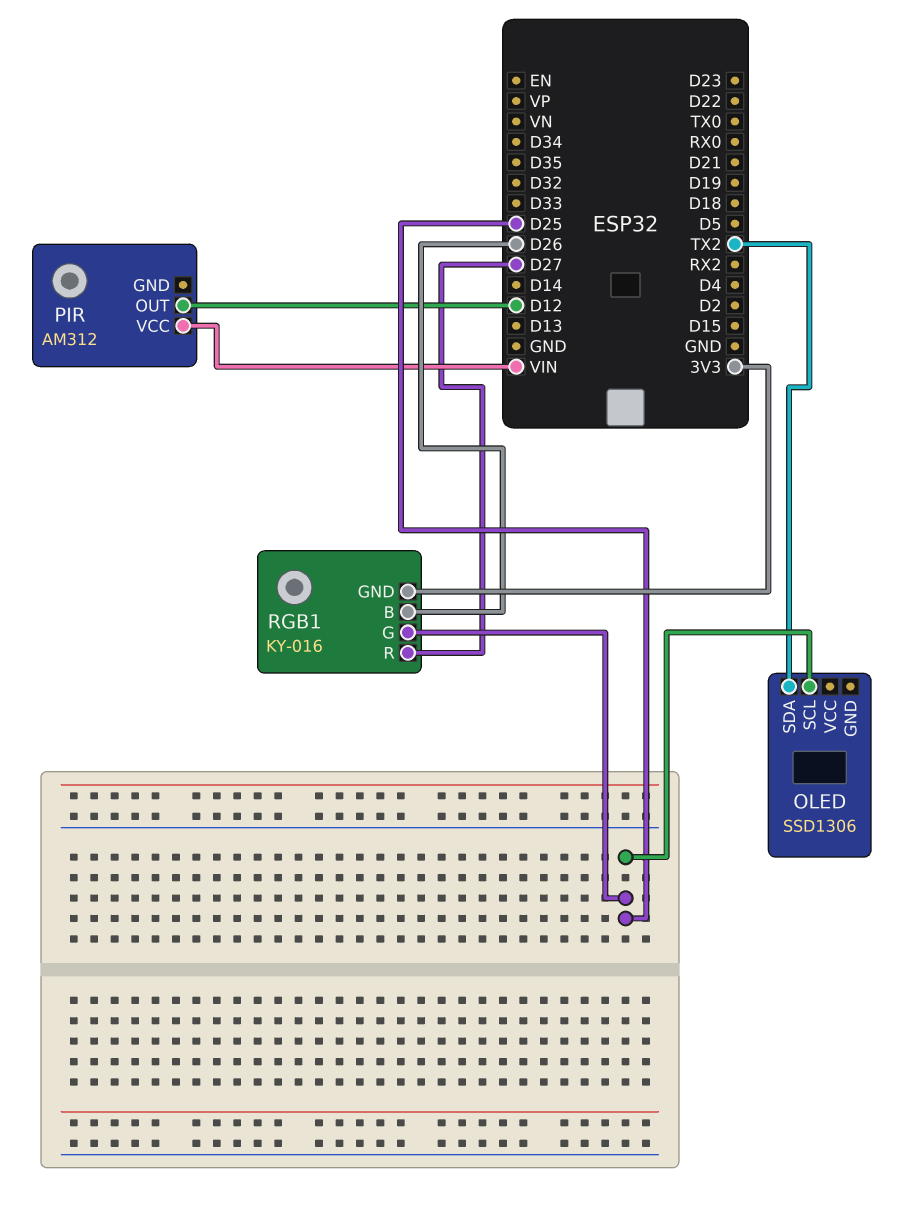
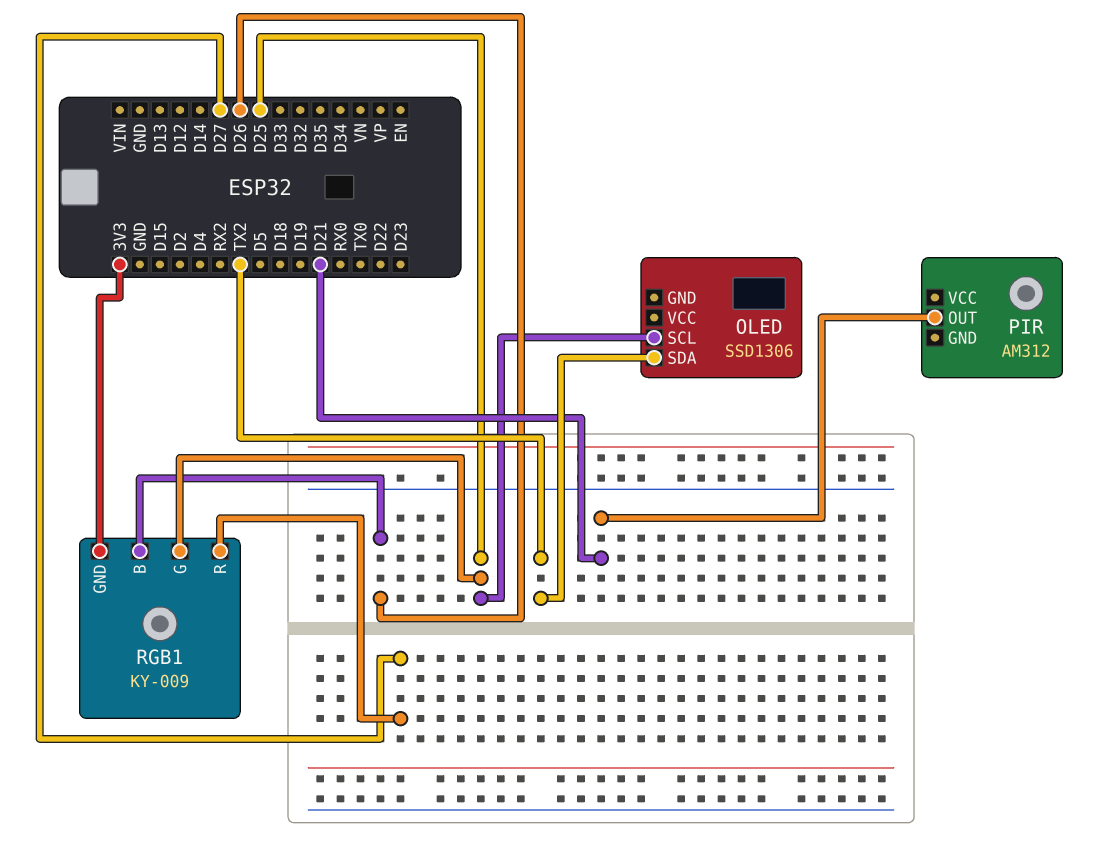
PIR pin OUT: D12 -> D21
PIR pin VCC: VIN -> none
RGB1: KY-016 -> KY-009

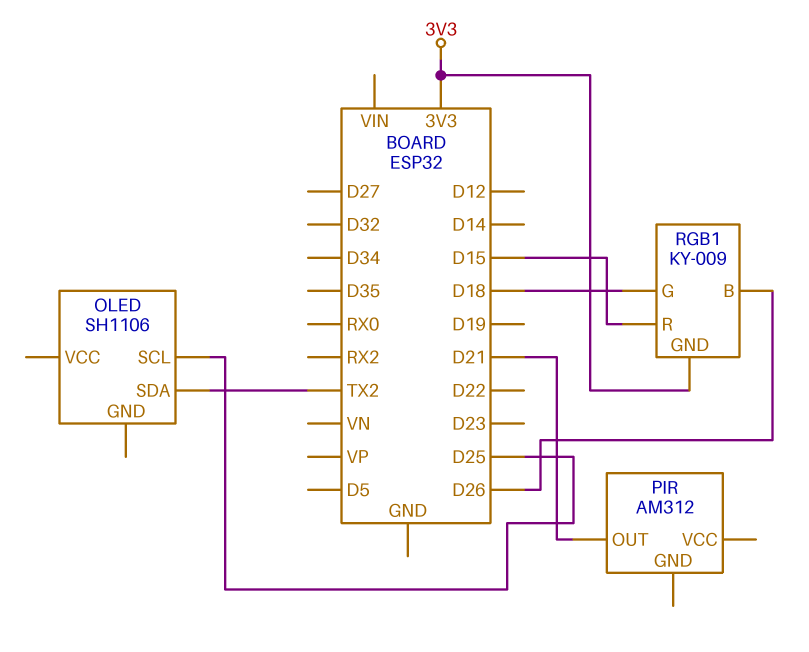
OLED: SSD1306 -> SH1106
RGB1 pin G: D25 -> D18
RGB1 pin R: D27 -> D15

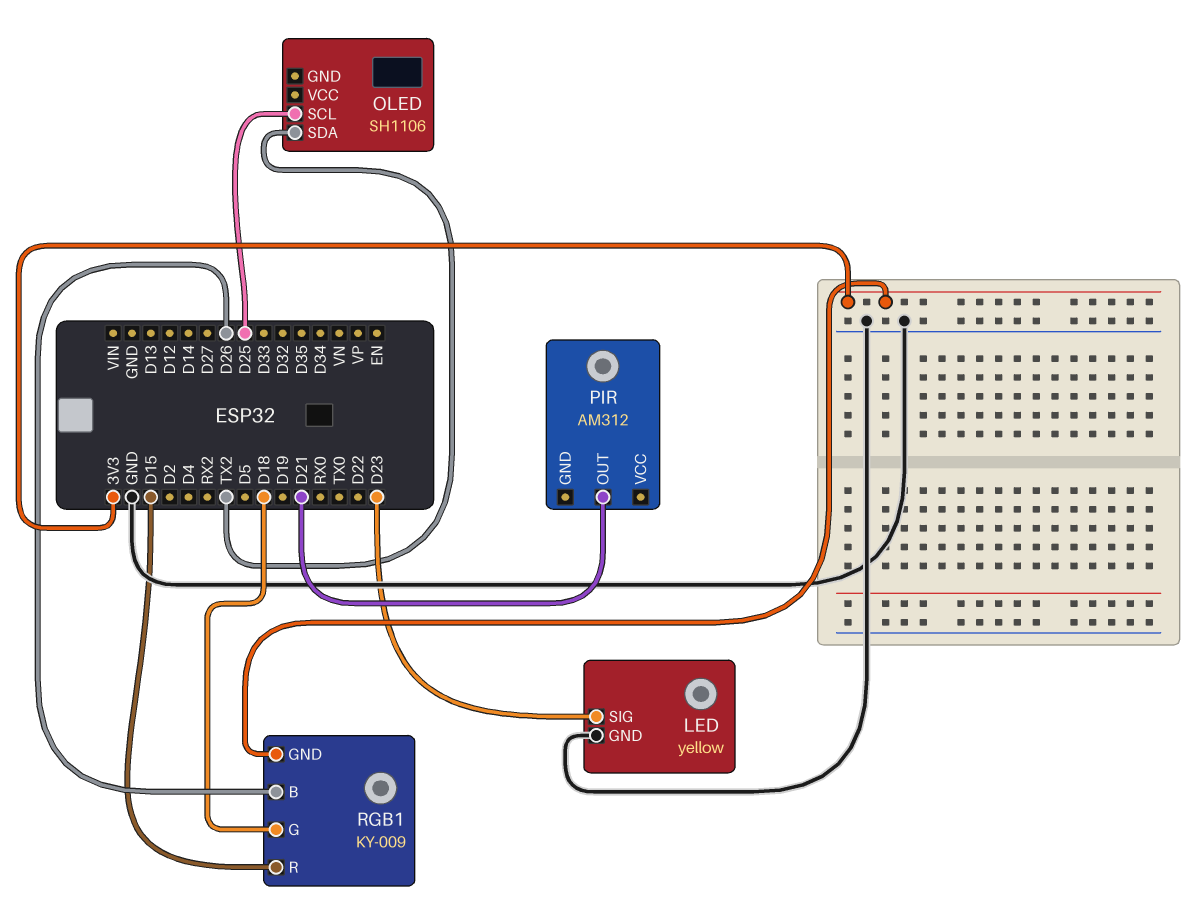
LED: none -> yellow
LED pin GND: none -> GND
LED pin SIG: none -> D23

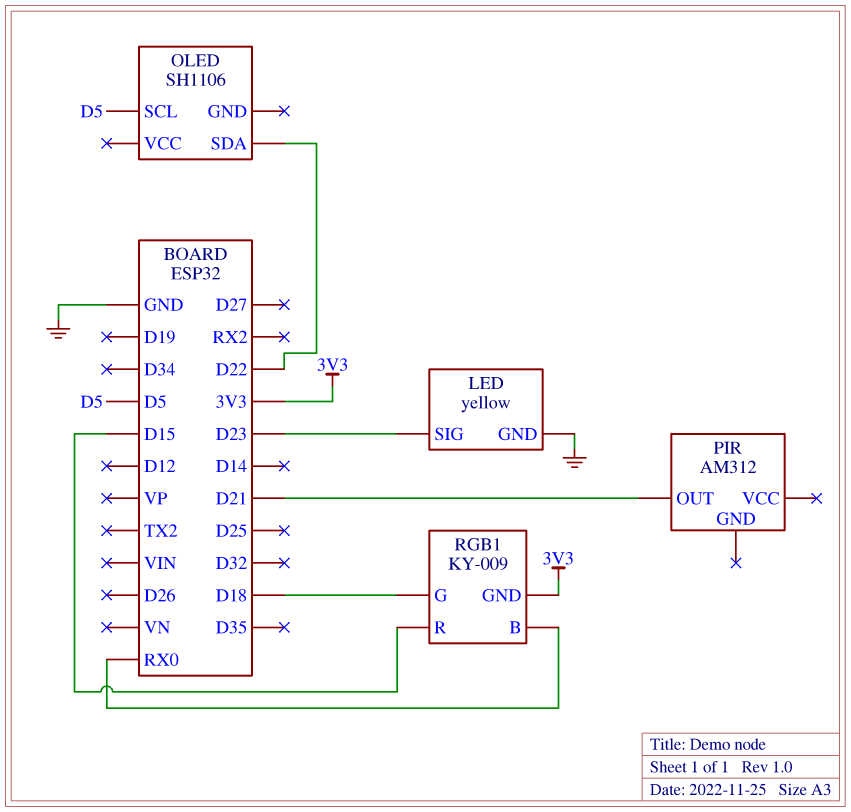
OLED pin SCL: D25 -> D5
OLED pin SDA: TX2 -> D22
RGB1 pin B: D26 -> RX0

